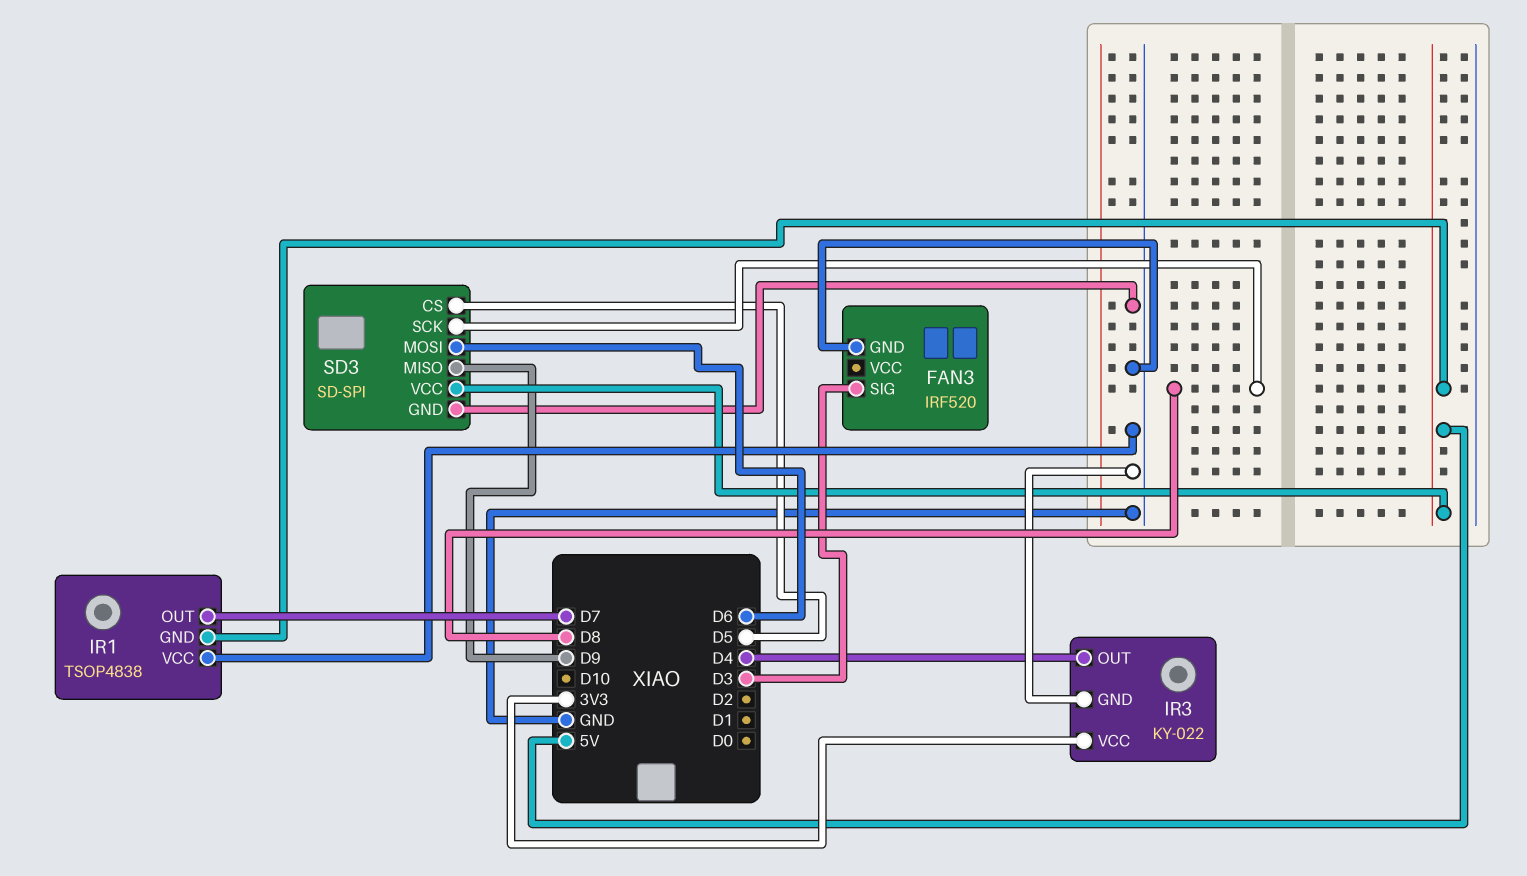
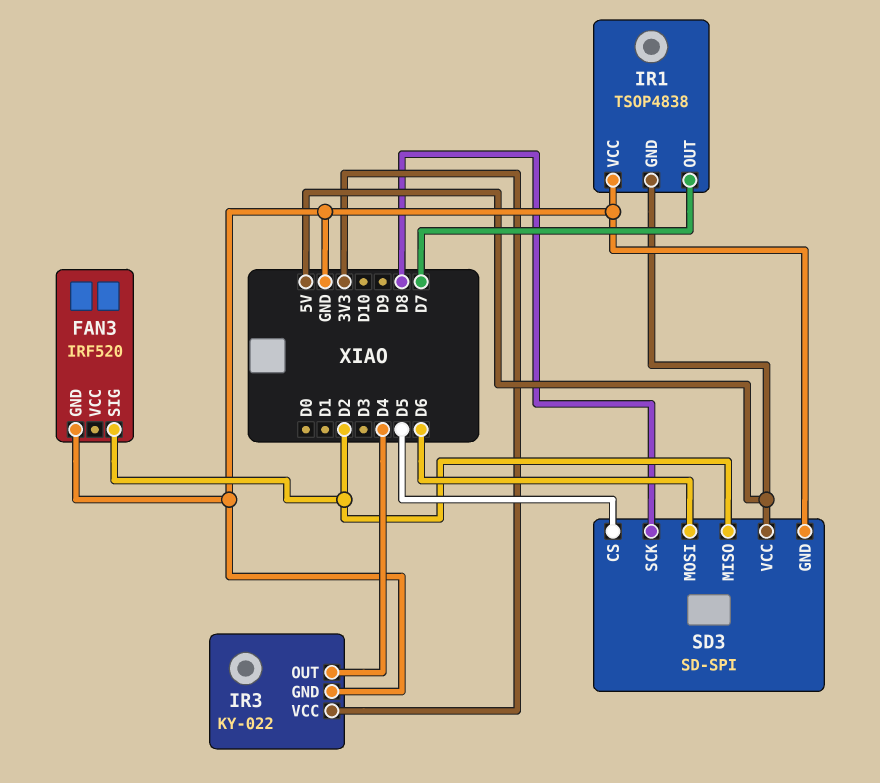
FAN3 pin SIG: D3 -> D2
SD3 pin MISO: D9 -> D2

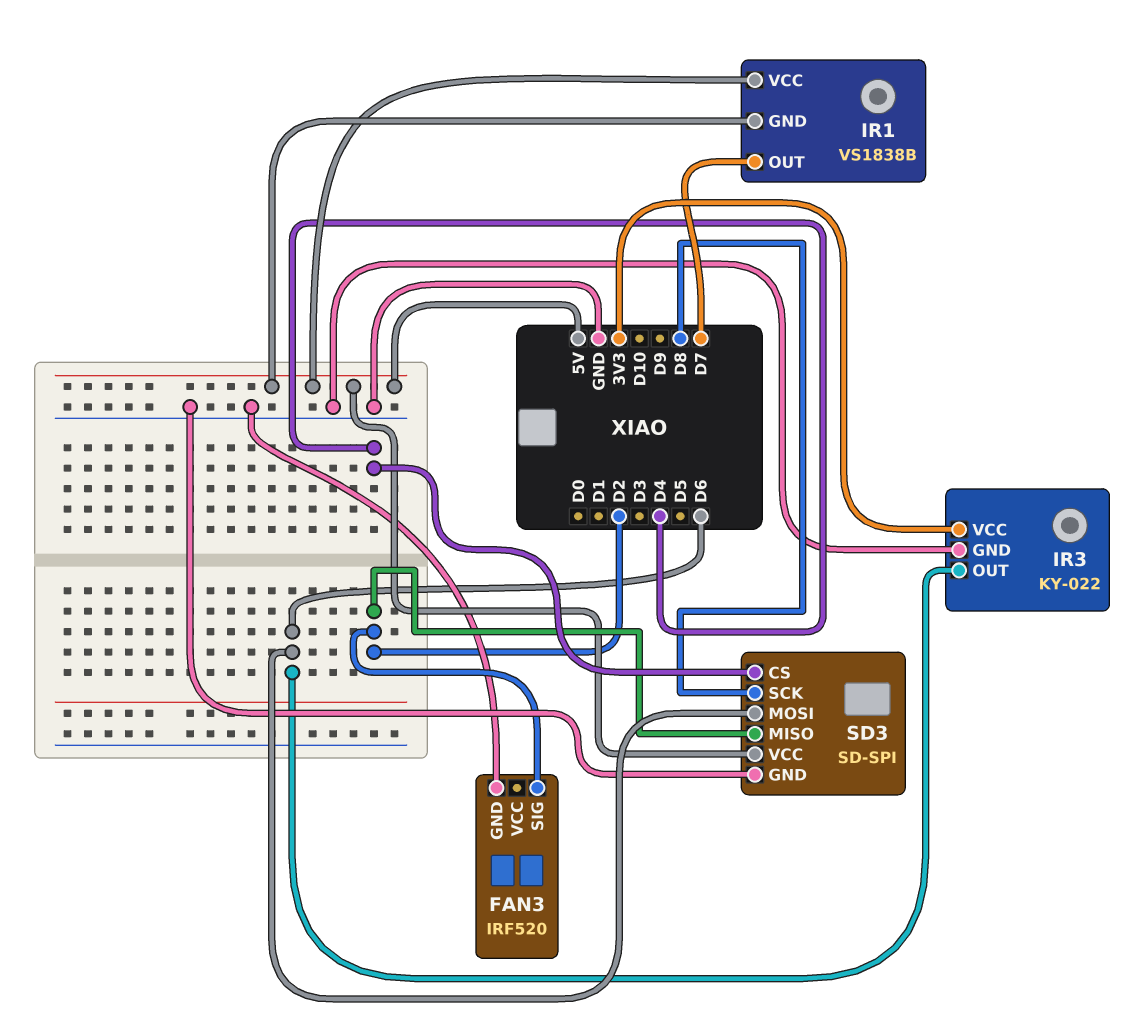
IR1: TSOP4838 -> VS1838B
IR1 pin VCC: GND -> 5V
IR3 pin OUT: D4 -> D6
SD3 pin CS: D5 -> D4

